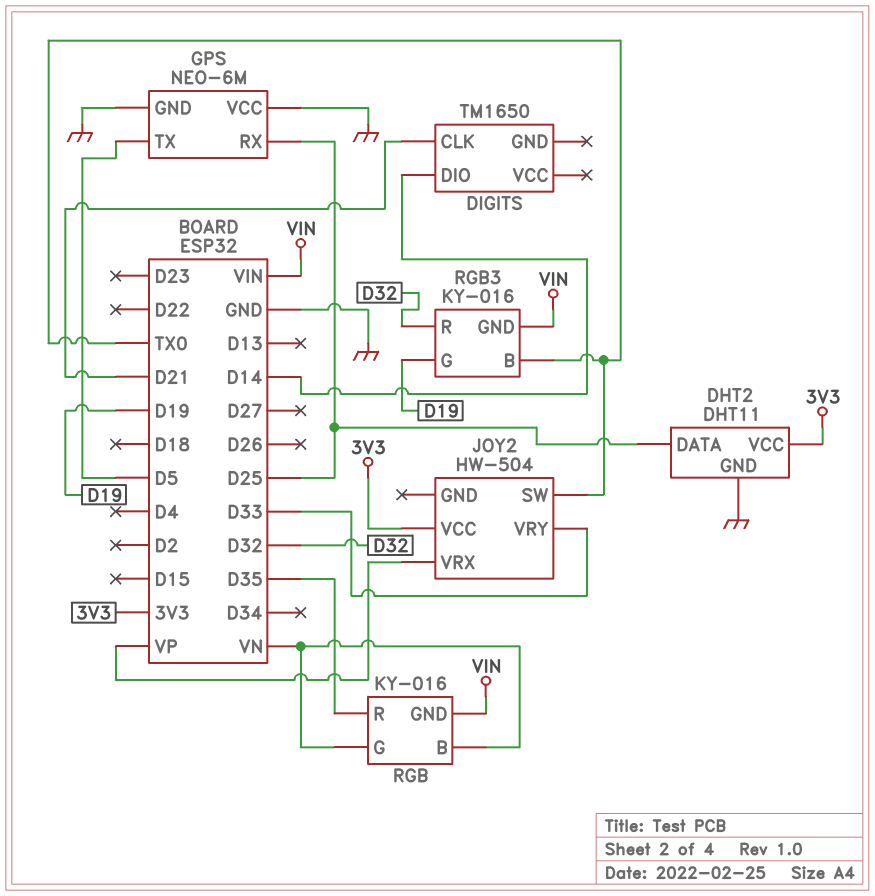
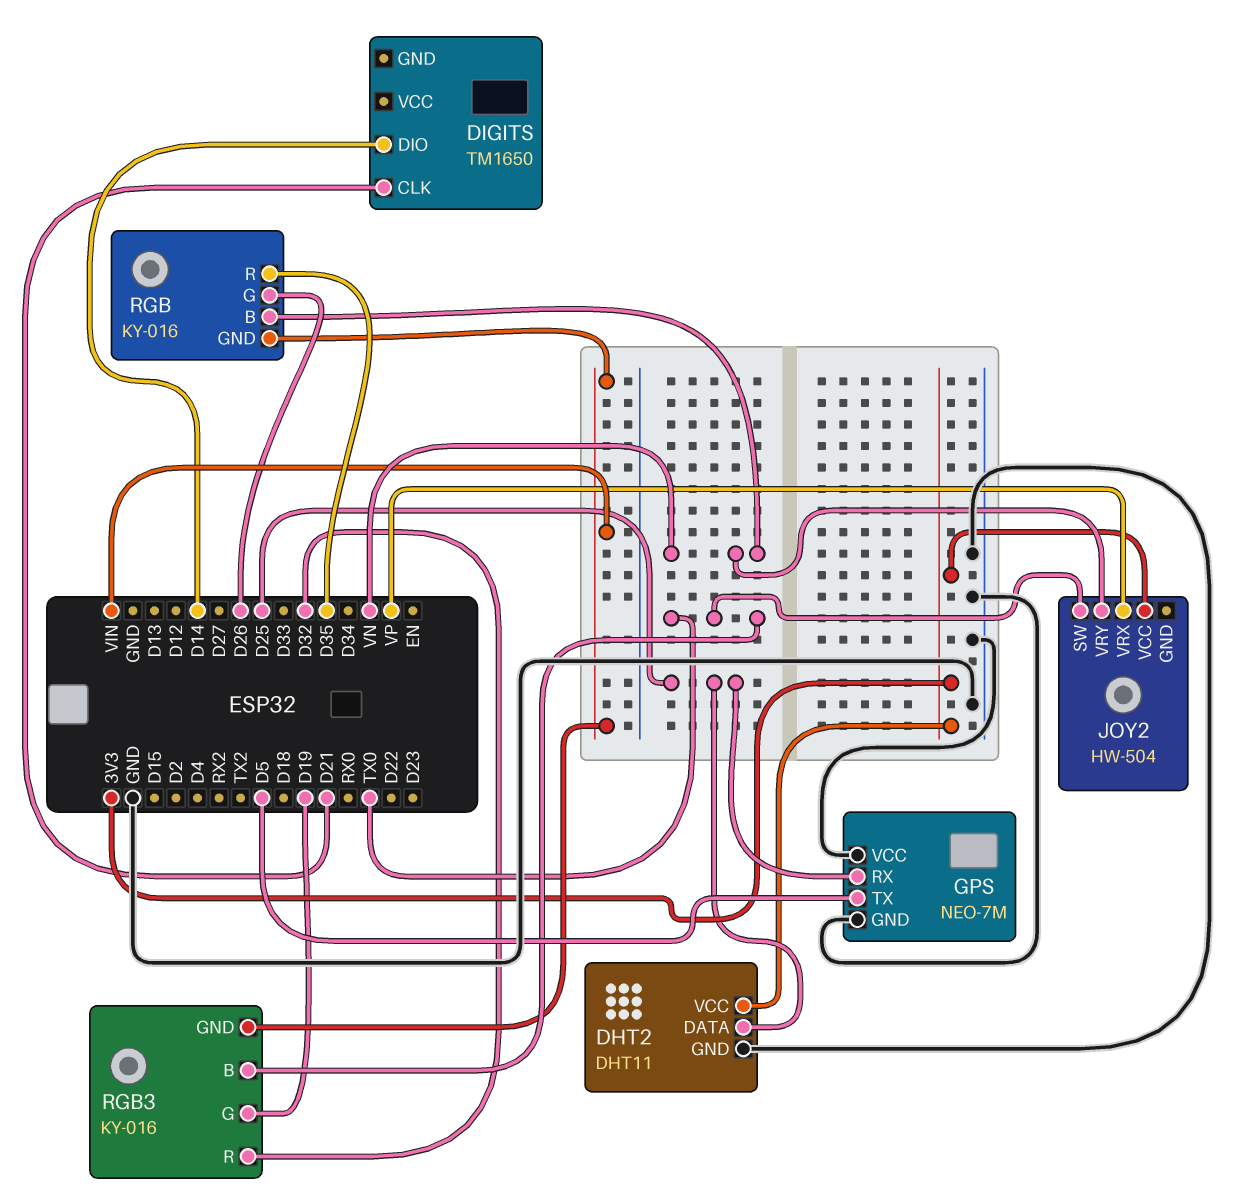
GPS: NEO-6M -> NEO-7M
JOY2 pin VRY: D33 -> VN
RGB pin G: VN -> D26

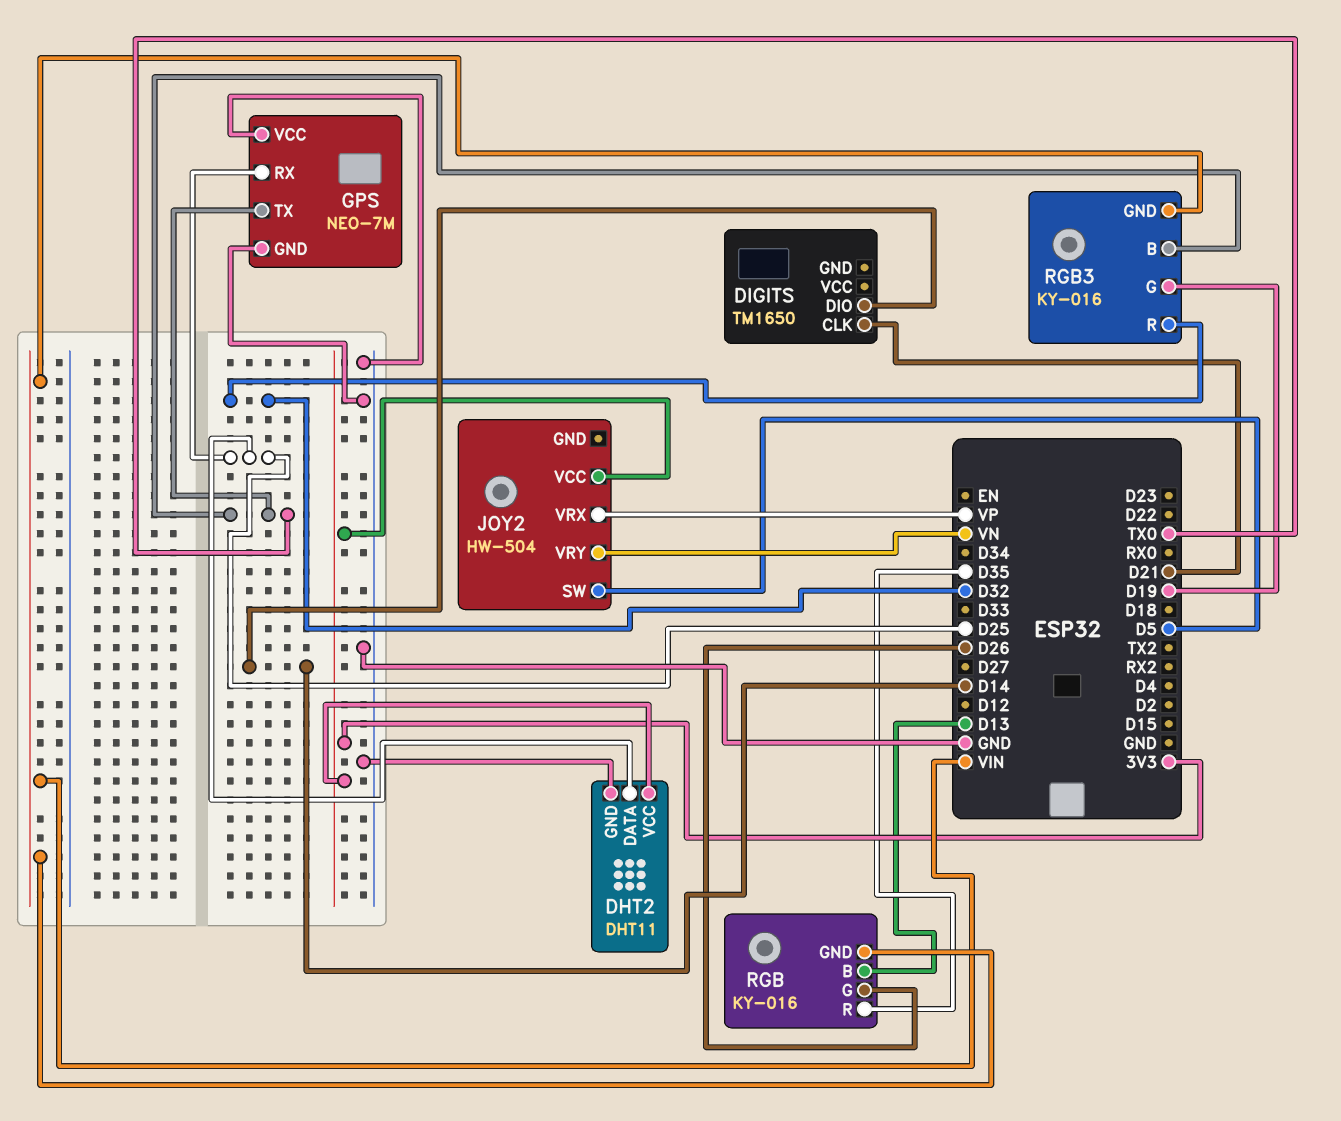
GPS pin TX: D5 -> TX0
JOY2 pin SW: TX0 -> D5
RGB pin B: VN -> D13

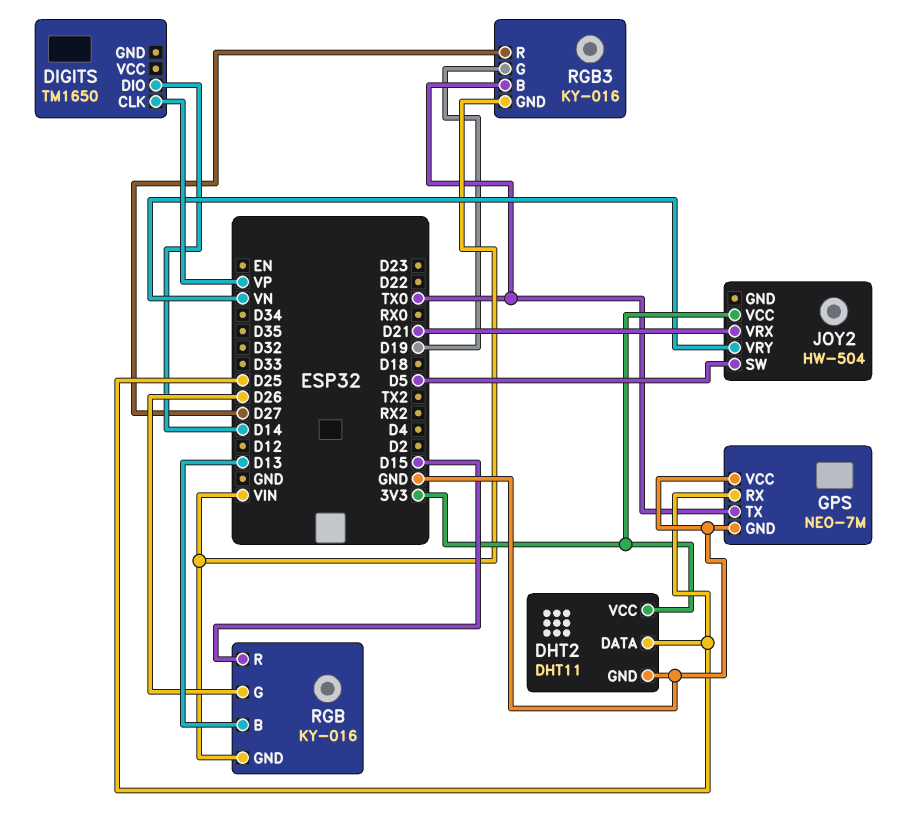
DIGITS pin CLK: D21 -> VP
JOY2 pin VRX: VP -> D21
RGB pin R: D35 -> D15
RGB3 pin R: D32 -> D27

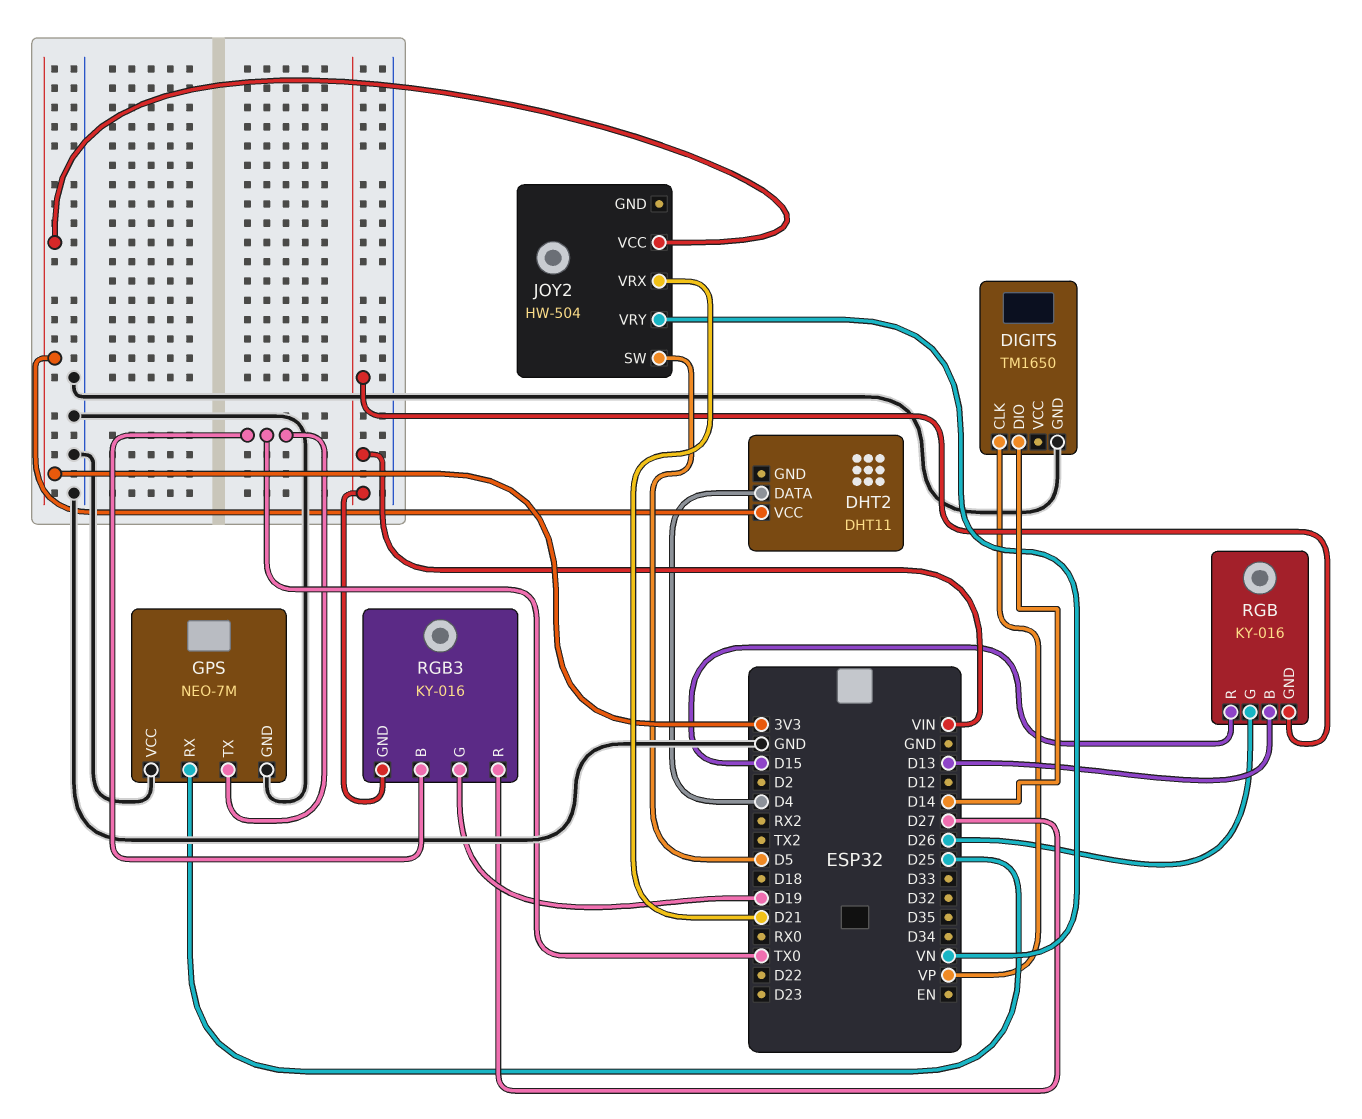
DHT2 pin DATA: D25 -> D4
DHT2 pin GND: GND -> none
DIGITS pin GND: none -> GND

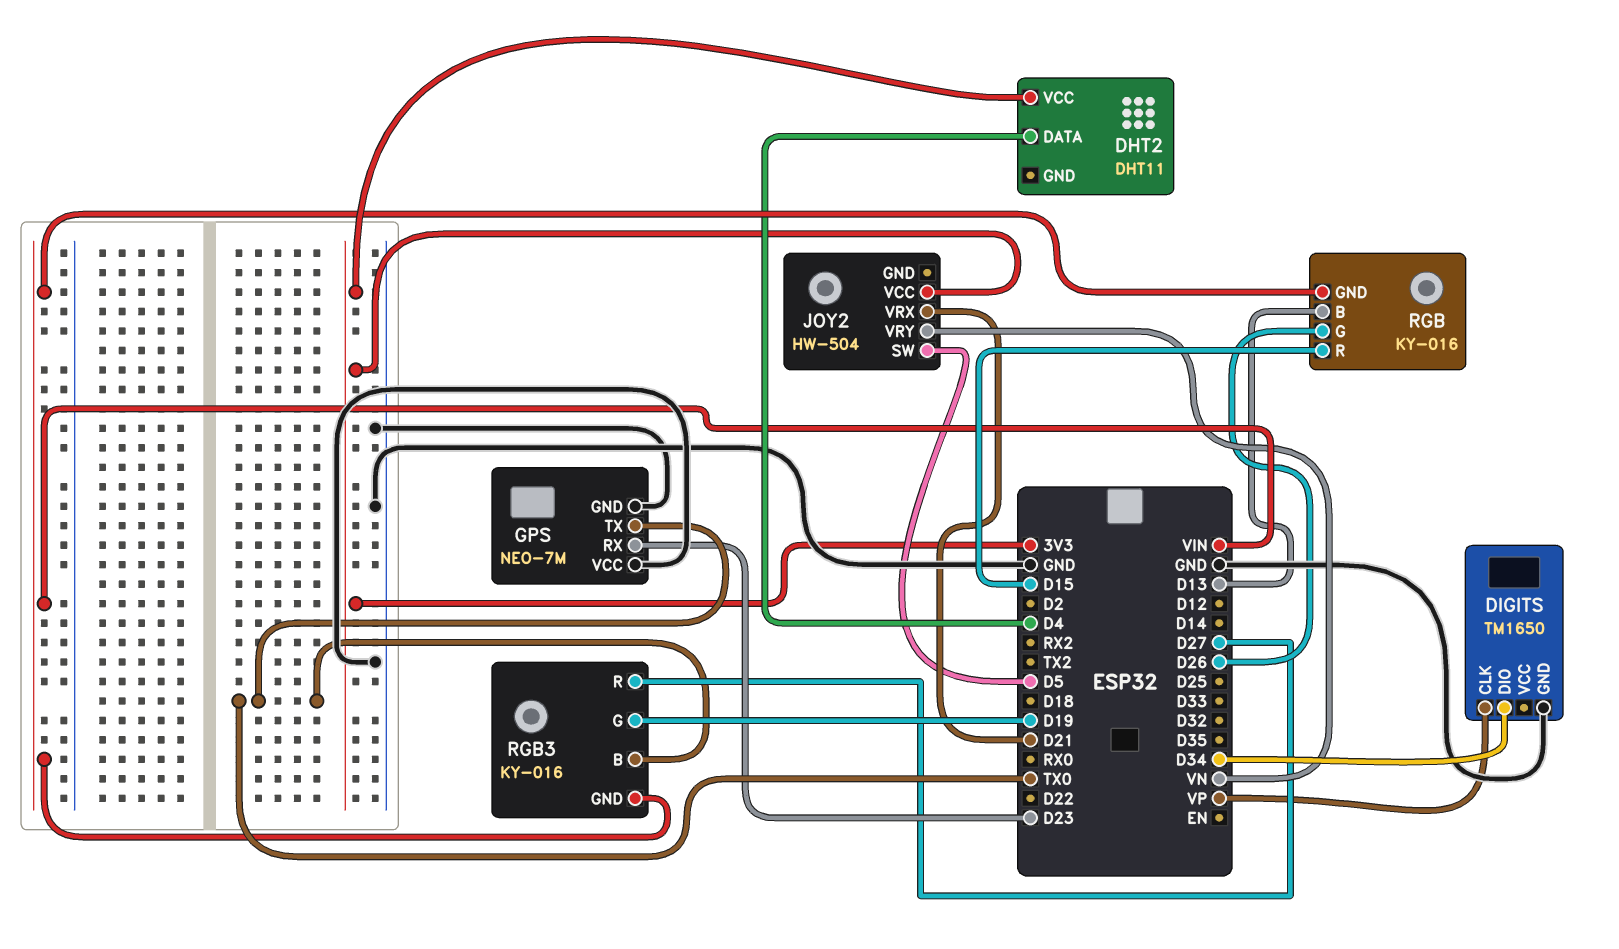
DIGITS pin DIO: D14 -> D34
GPS pin RX: D25 -> D23

